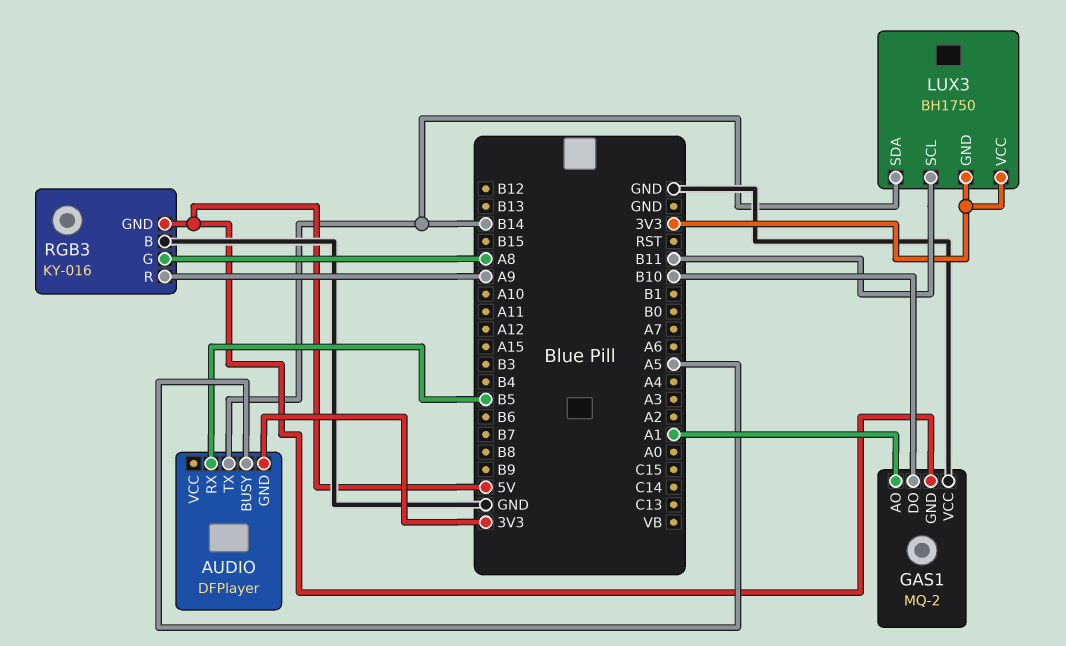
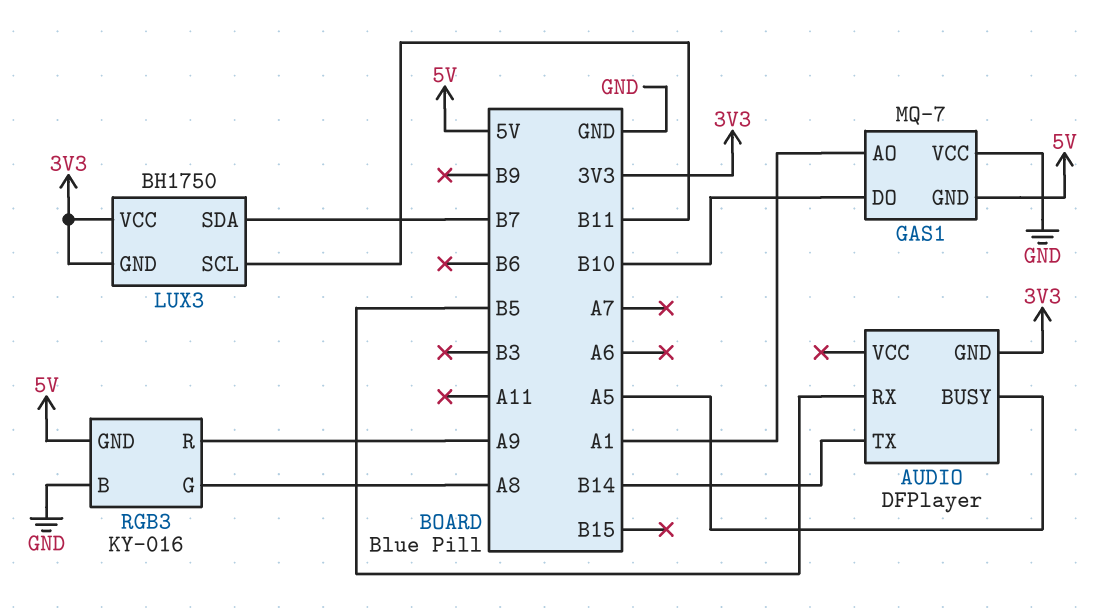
GAS1: MQ-2 -> MQ-7
LUX3 pin SDA: B14 -> B7

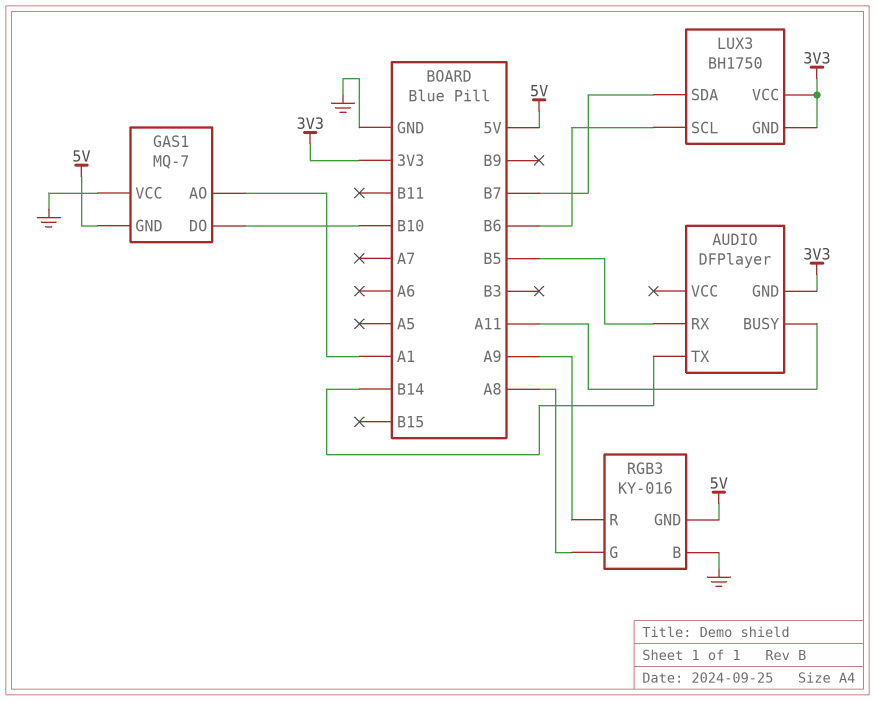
AUDIO pin BUSY: A5 -> A11
LUX3 pin SCL: B11 -> B6

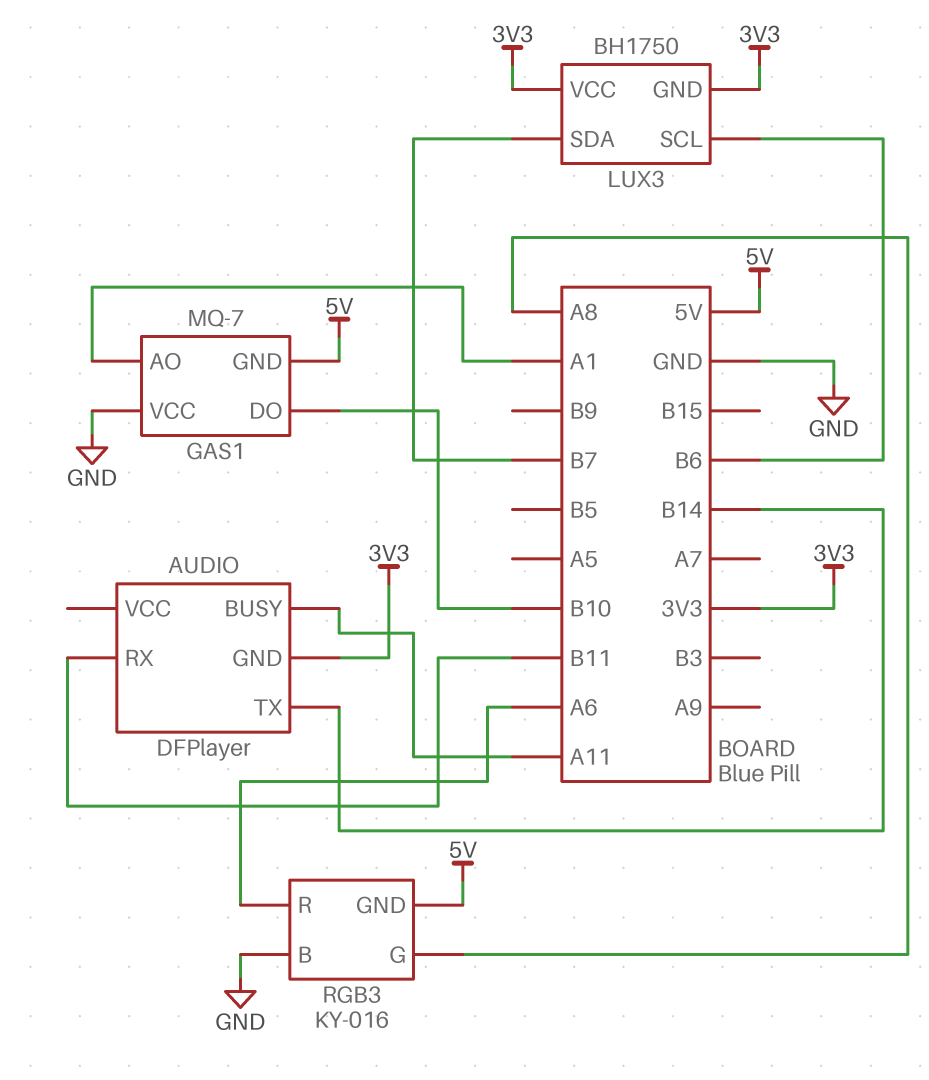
AUDIO pin RX: B5 -> B11
RGB3 pin R: A9 -> A6

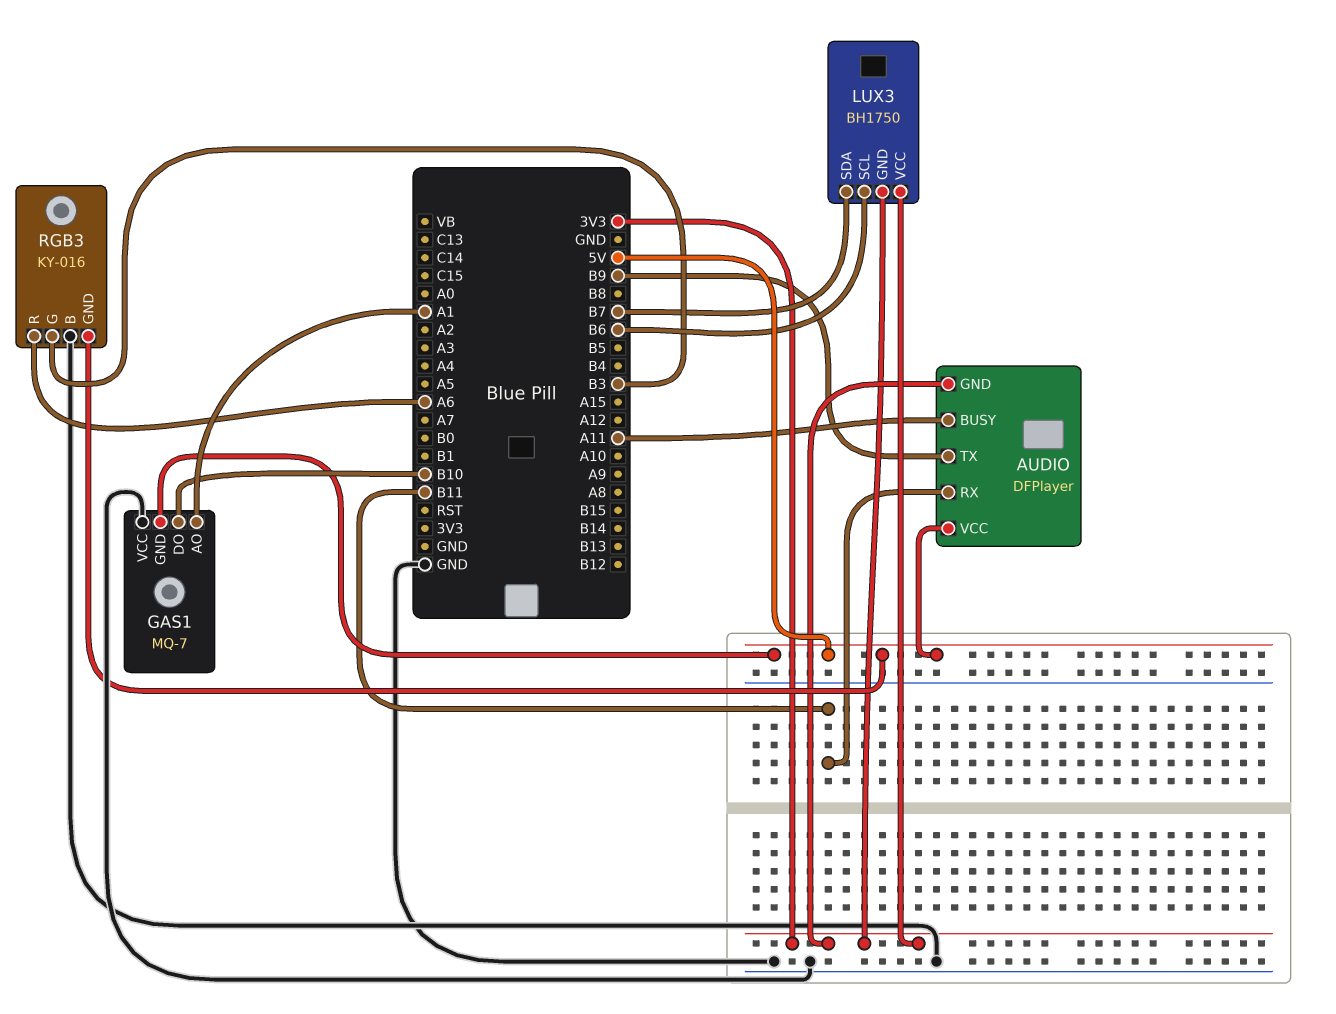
AUDIO pin TX: B14 -> B9
AUDIO pin VCC: none -> 5V
RGB3 pin G: A8 -> B3

